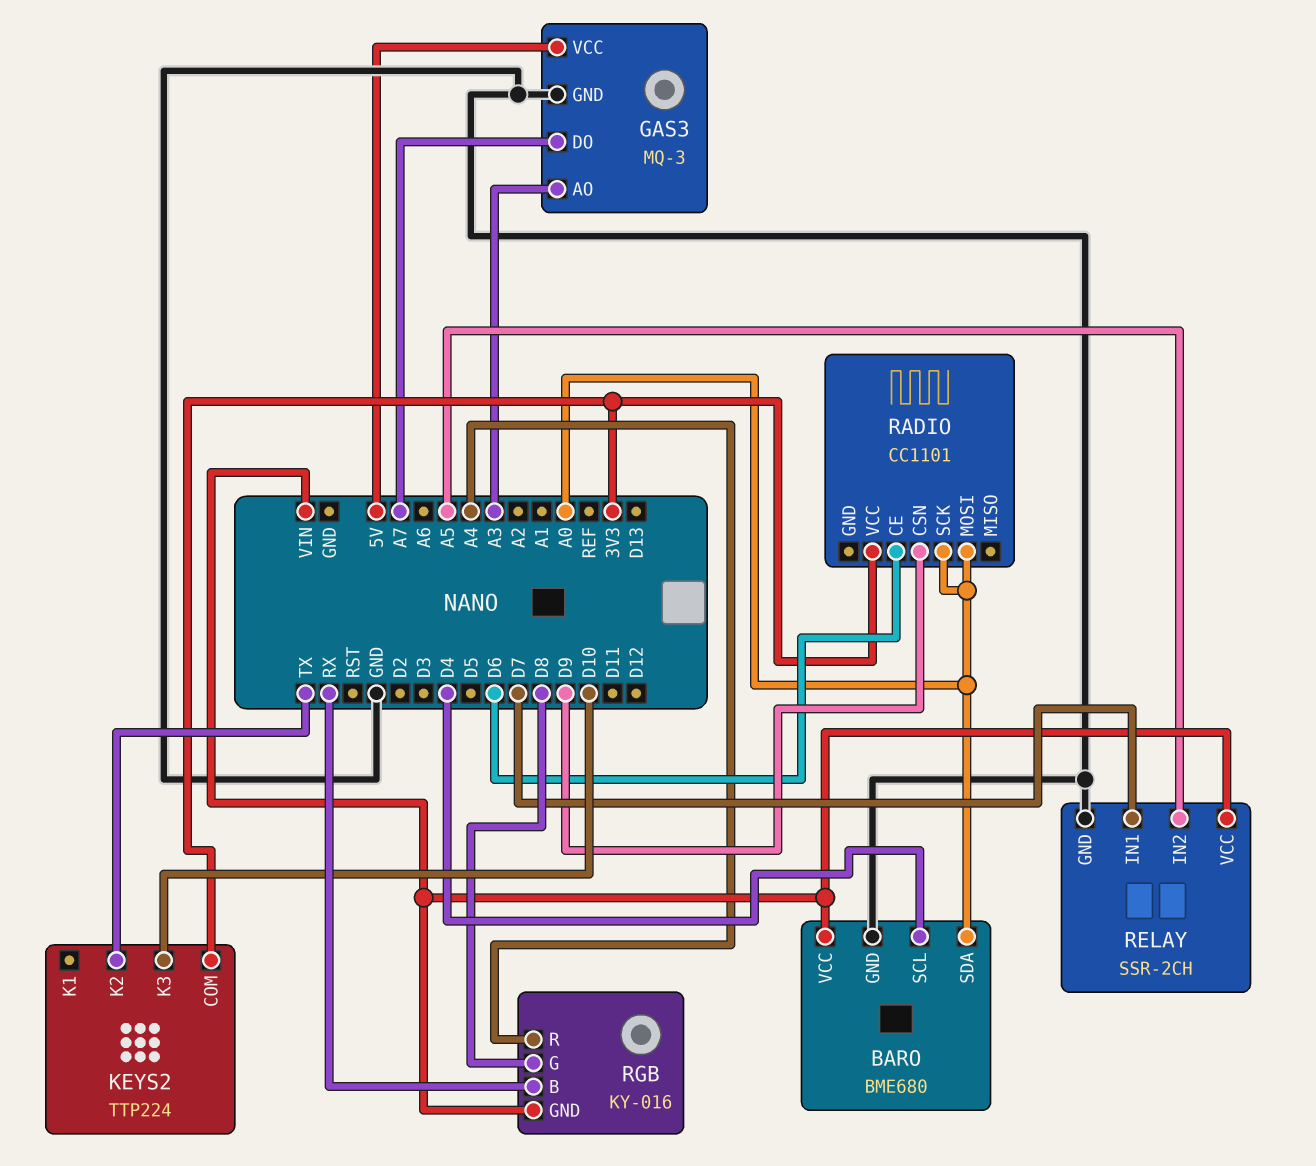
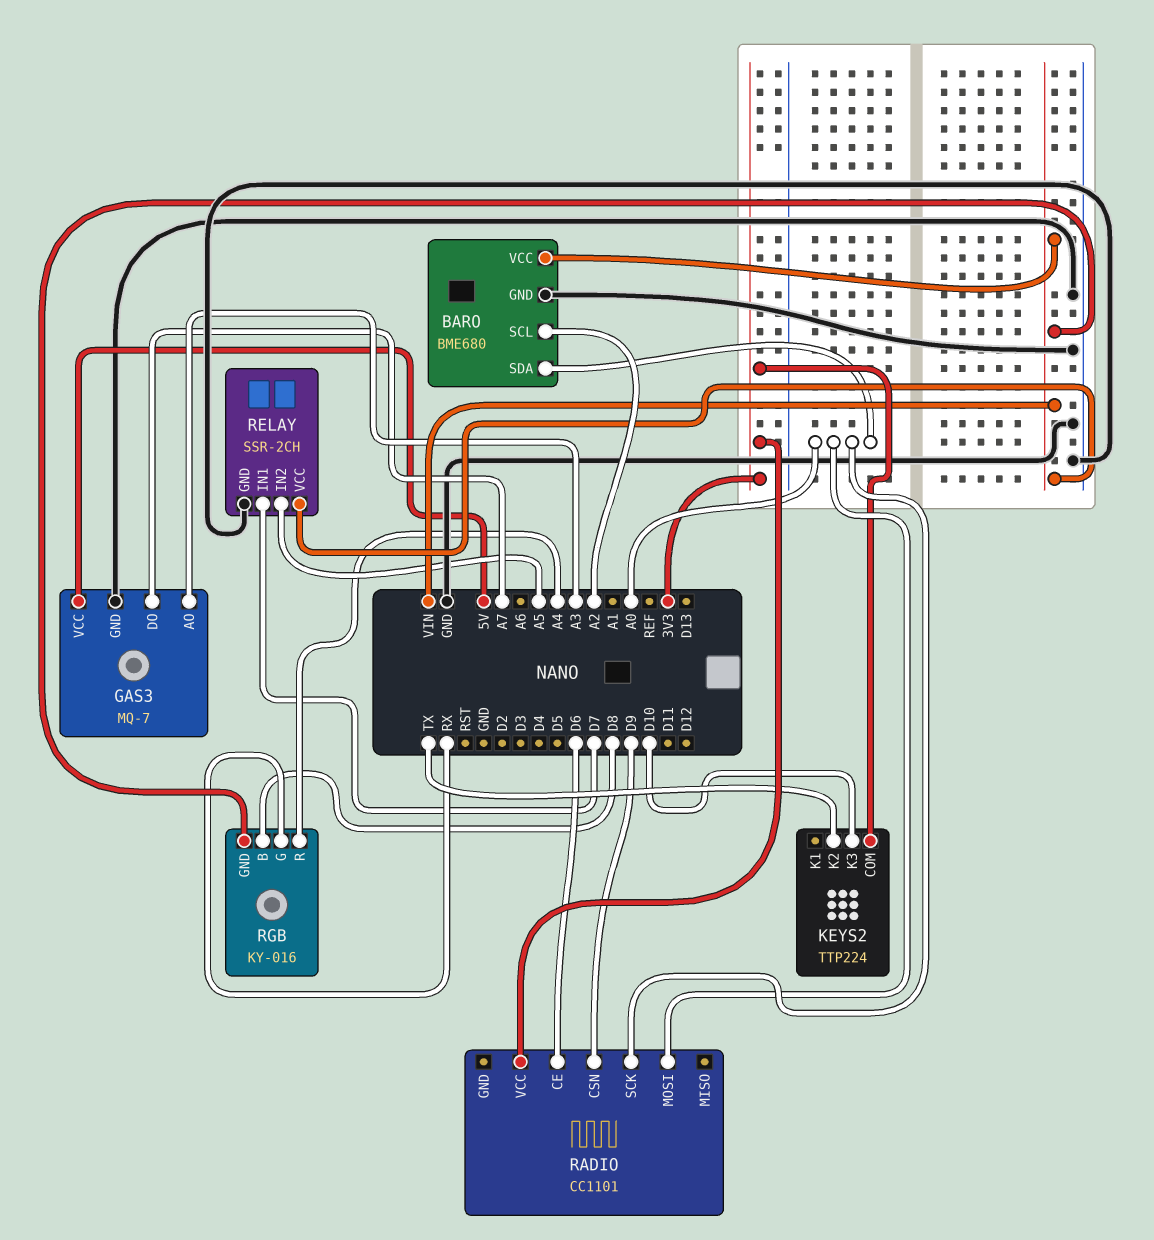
BARO pin SCL: D4 -> A2
GAS3: MQ-3 -> MQ-7
RGB pin B: RX -> D8
RGB pin G: D8 -> RX

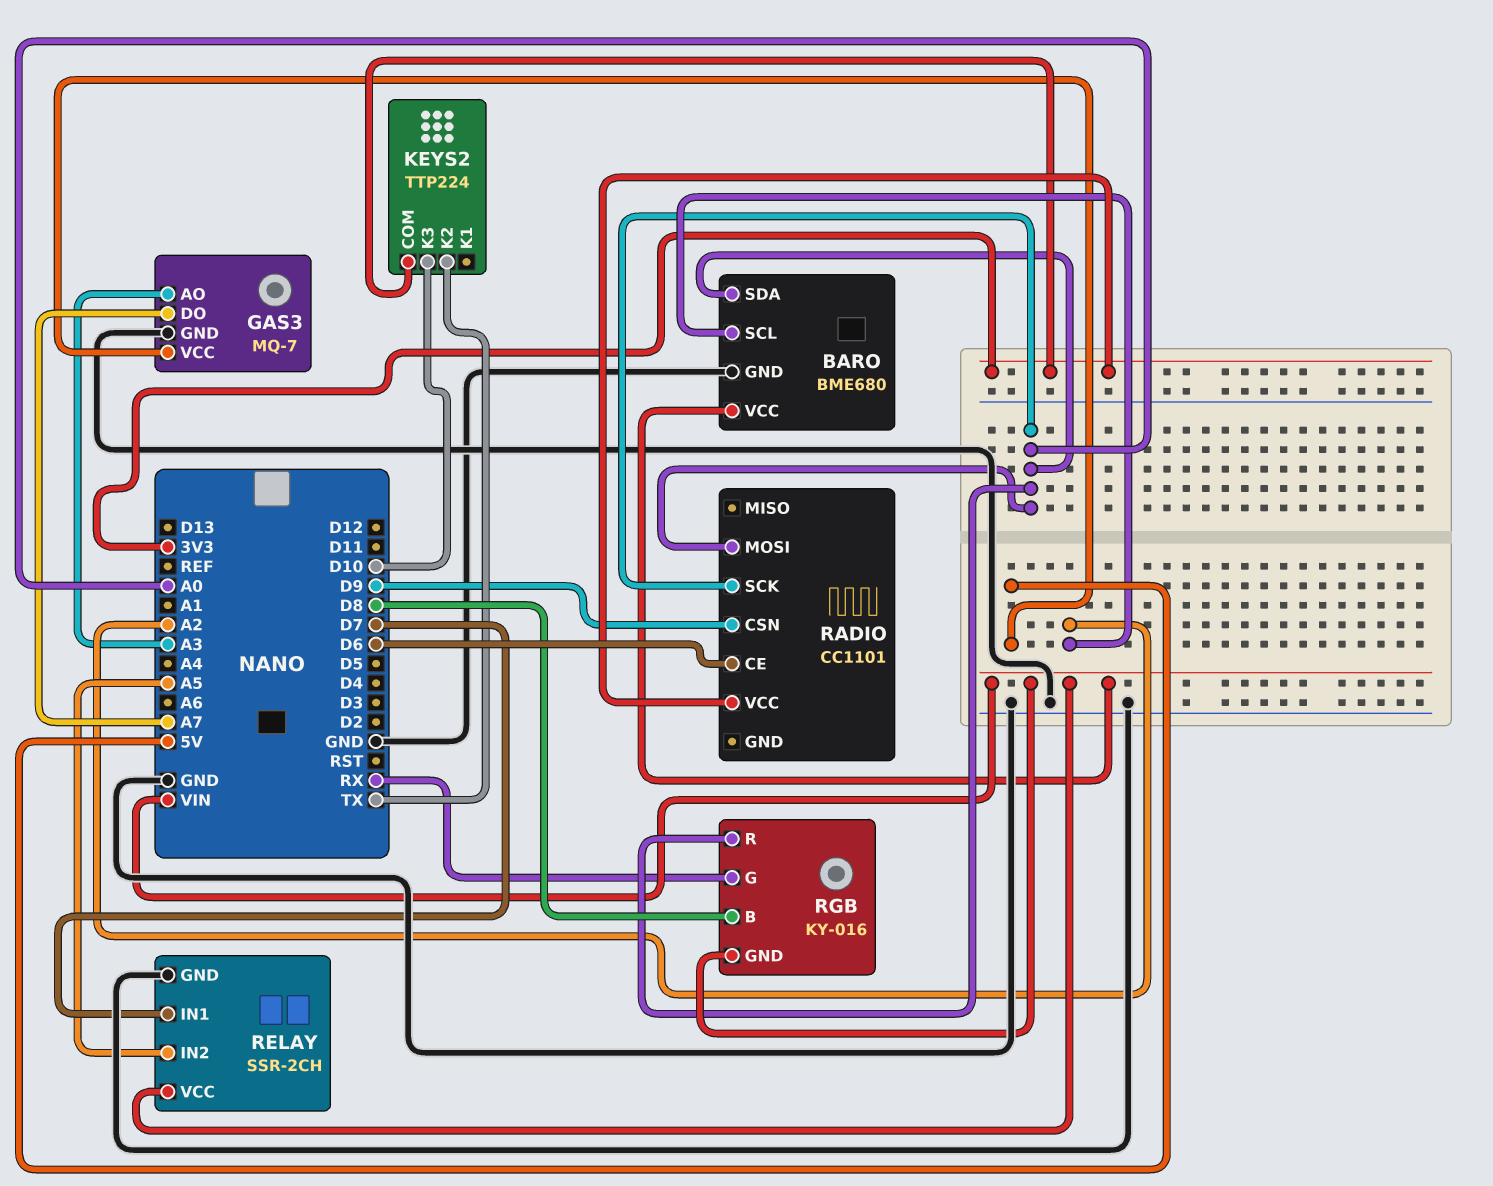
RGB pin R: A4 -> A0

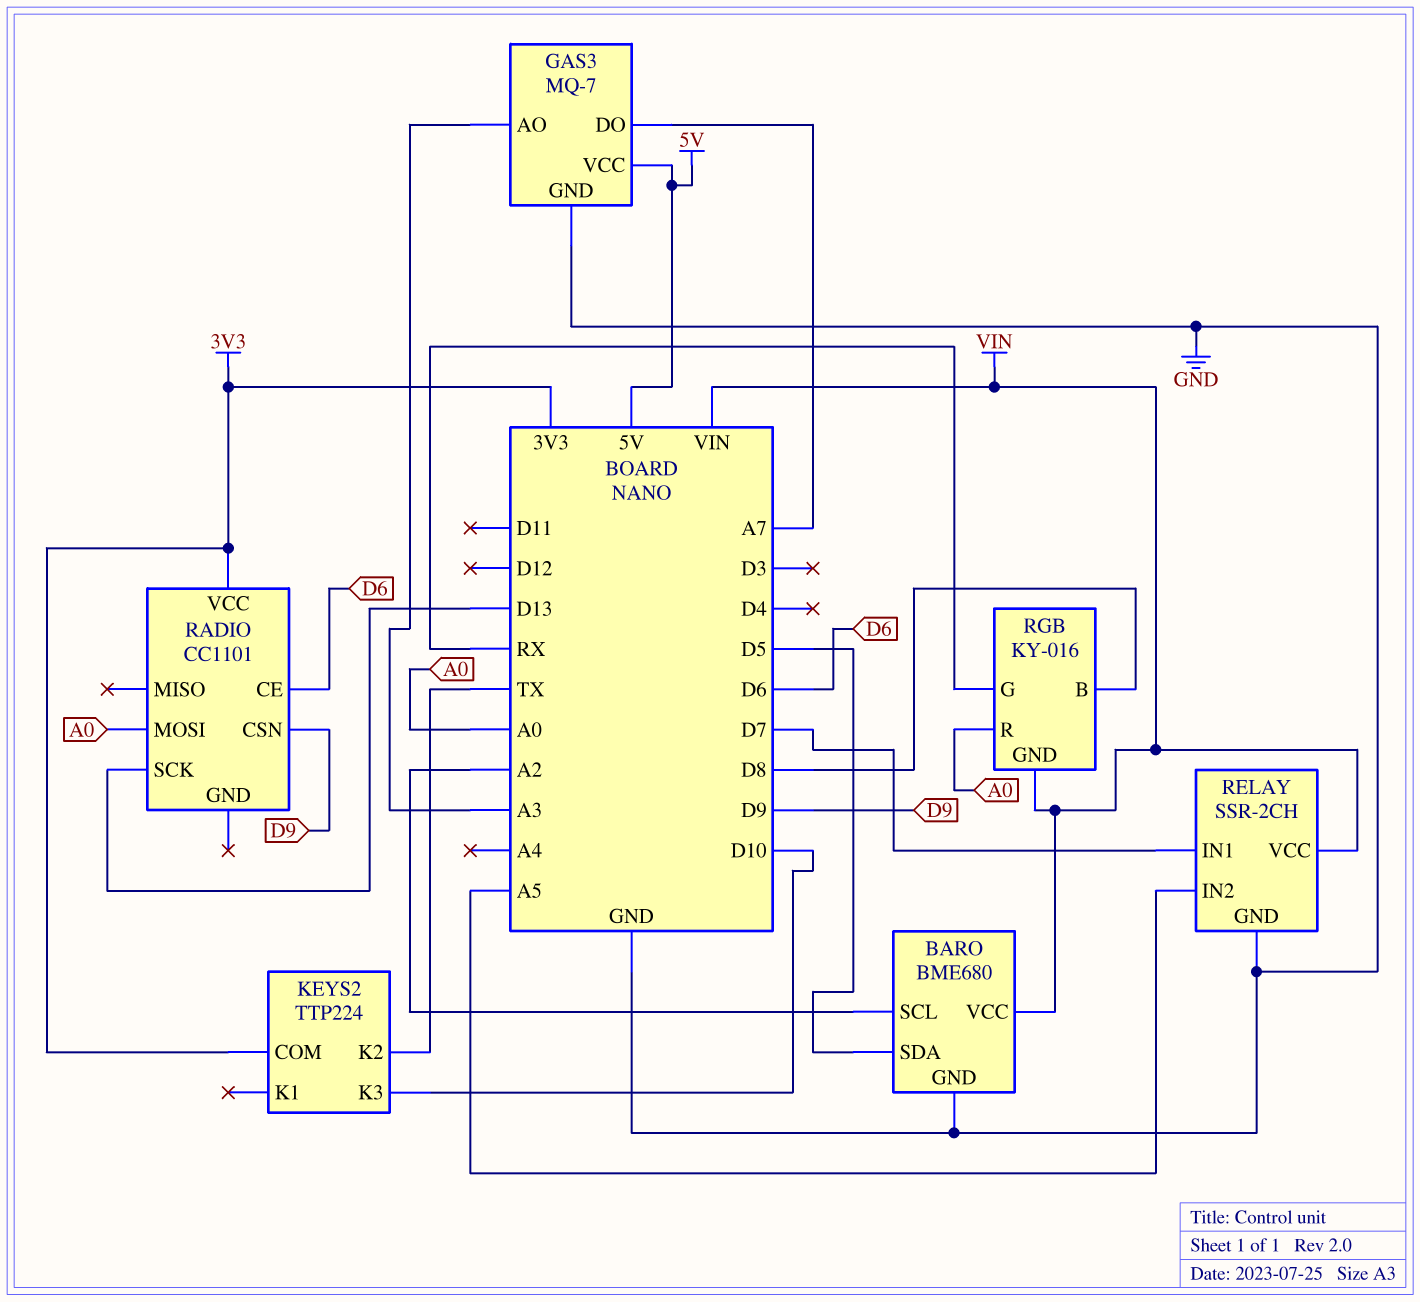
BARO pin SDA: A0 -> D5
RADIO pin SCK: A0 -> D13

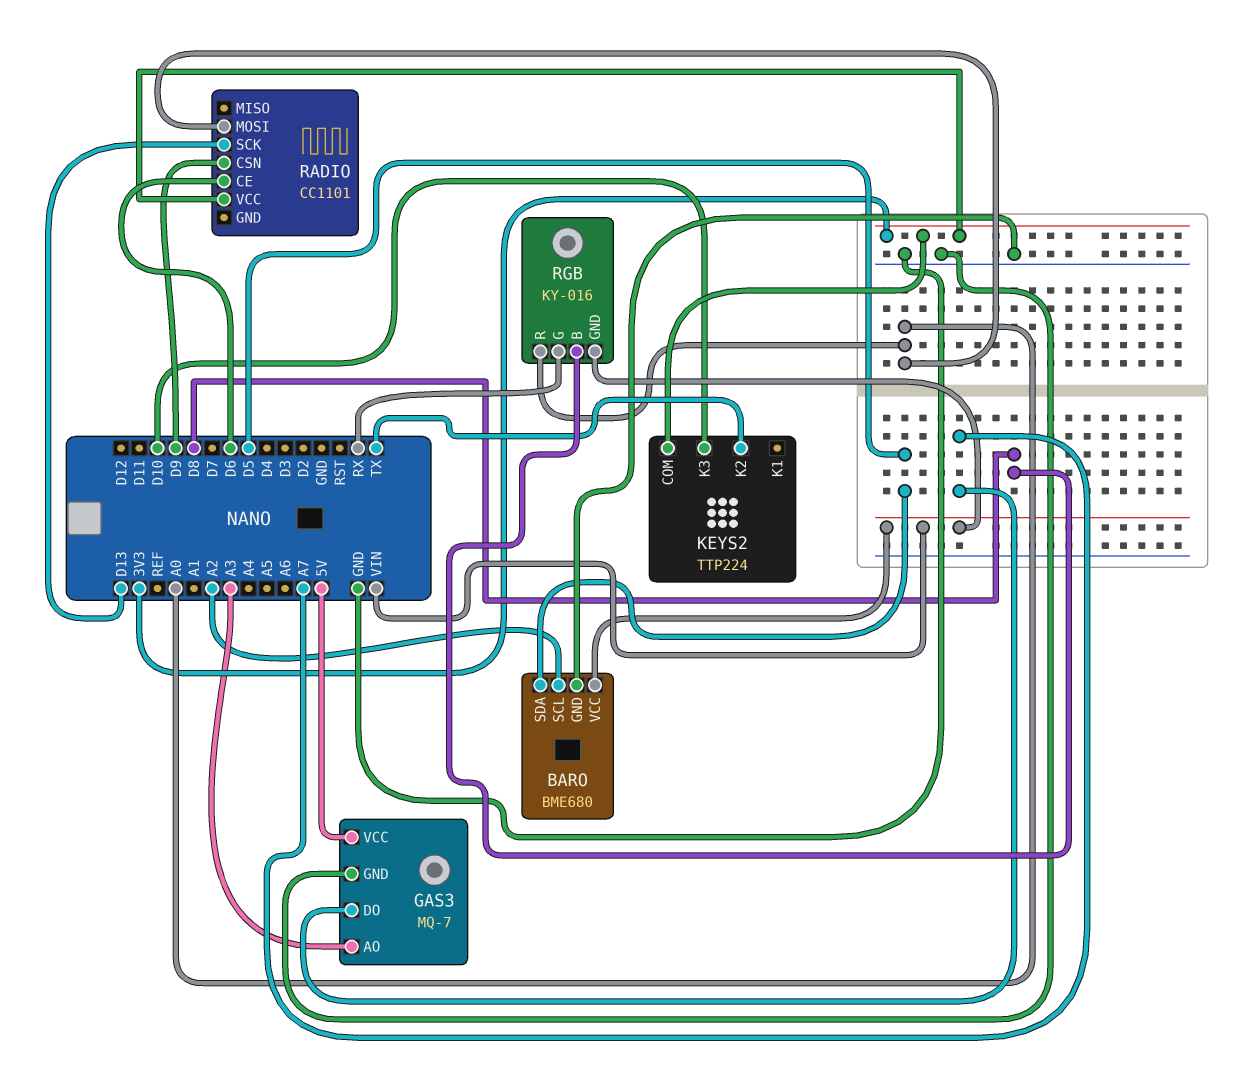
RELAY: SSR-2CH -> none
RELAY pin GND: GND -> none
RELAY pin IN1: D7 -> none
RELAY pin IN2: A5 -> none
RELAY pin VCC: VIN -> none

